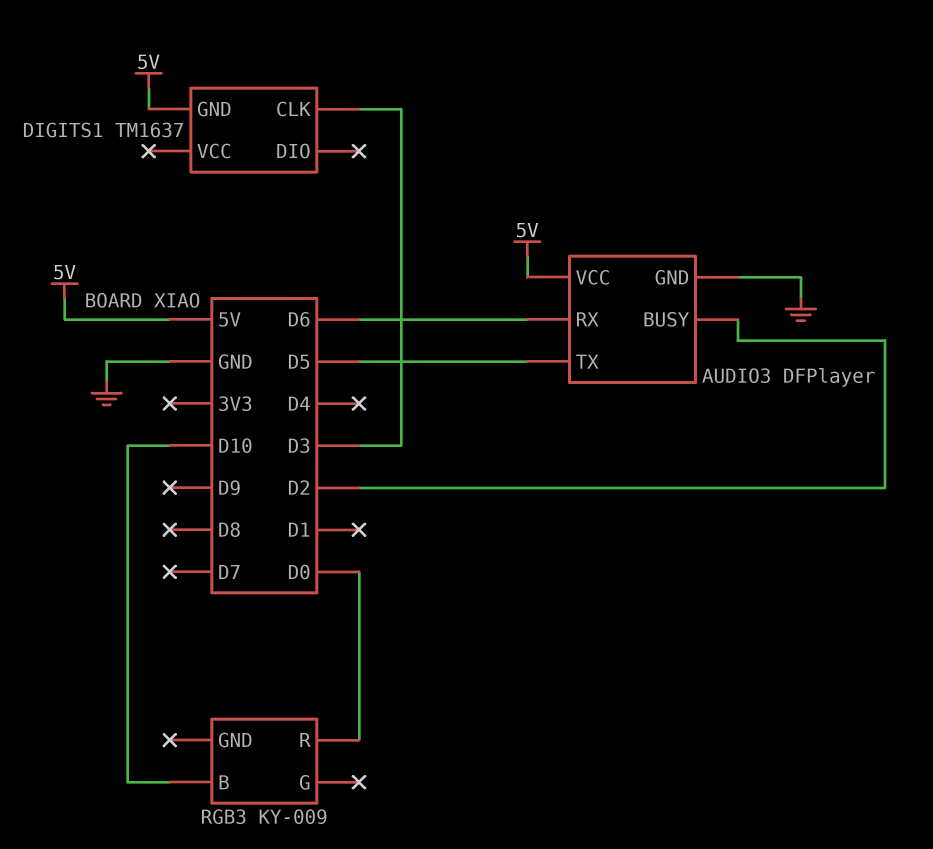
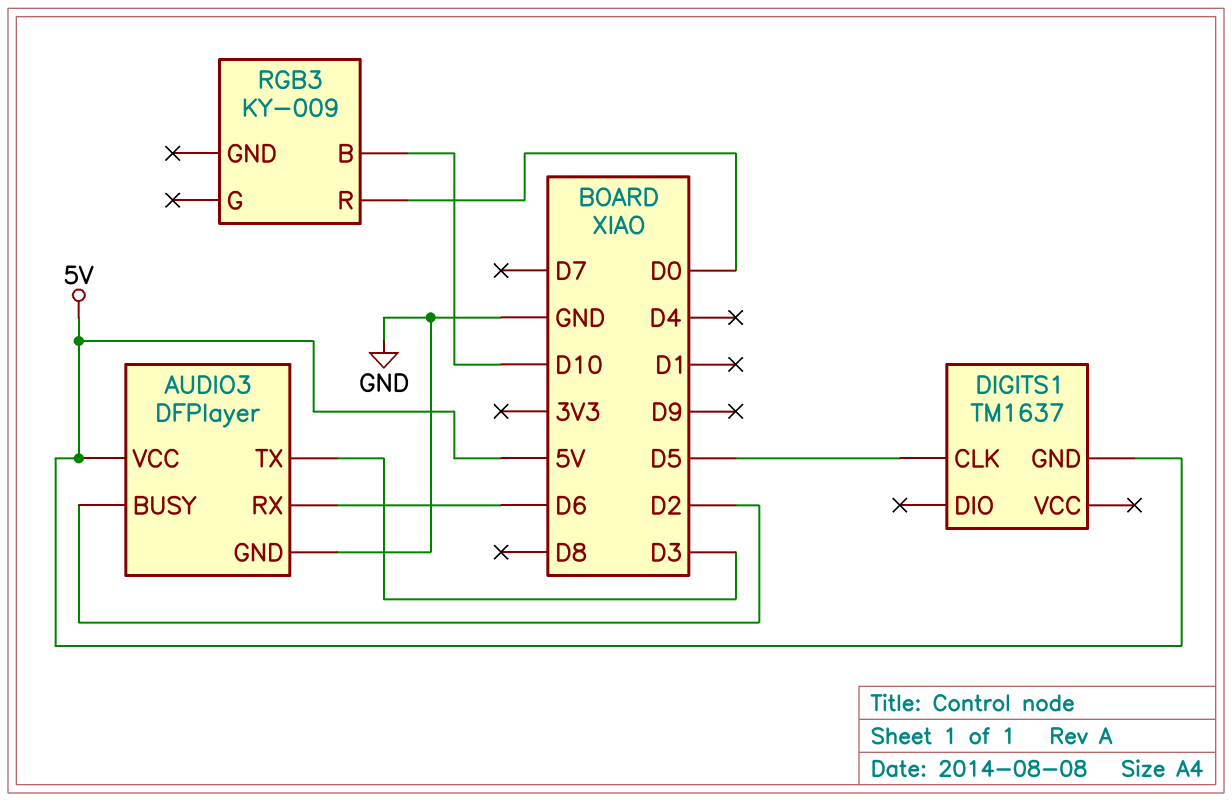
AUDIO3 pin TX: D5 -> D3
DIGITS1 pin CLK: D3 -> D5

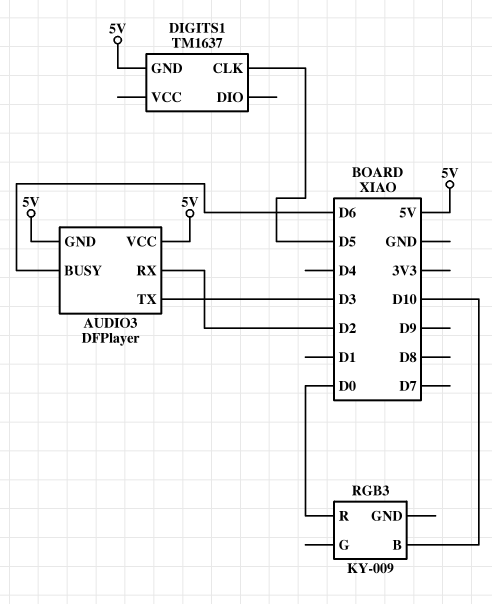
AUDIO3 pin BUSY: D2 -> D6
AUDIO3 pin GND: GND -> 5V
AUDIO3 pin RX: D6 -> D2

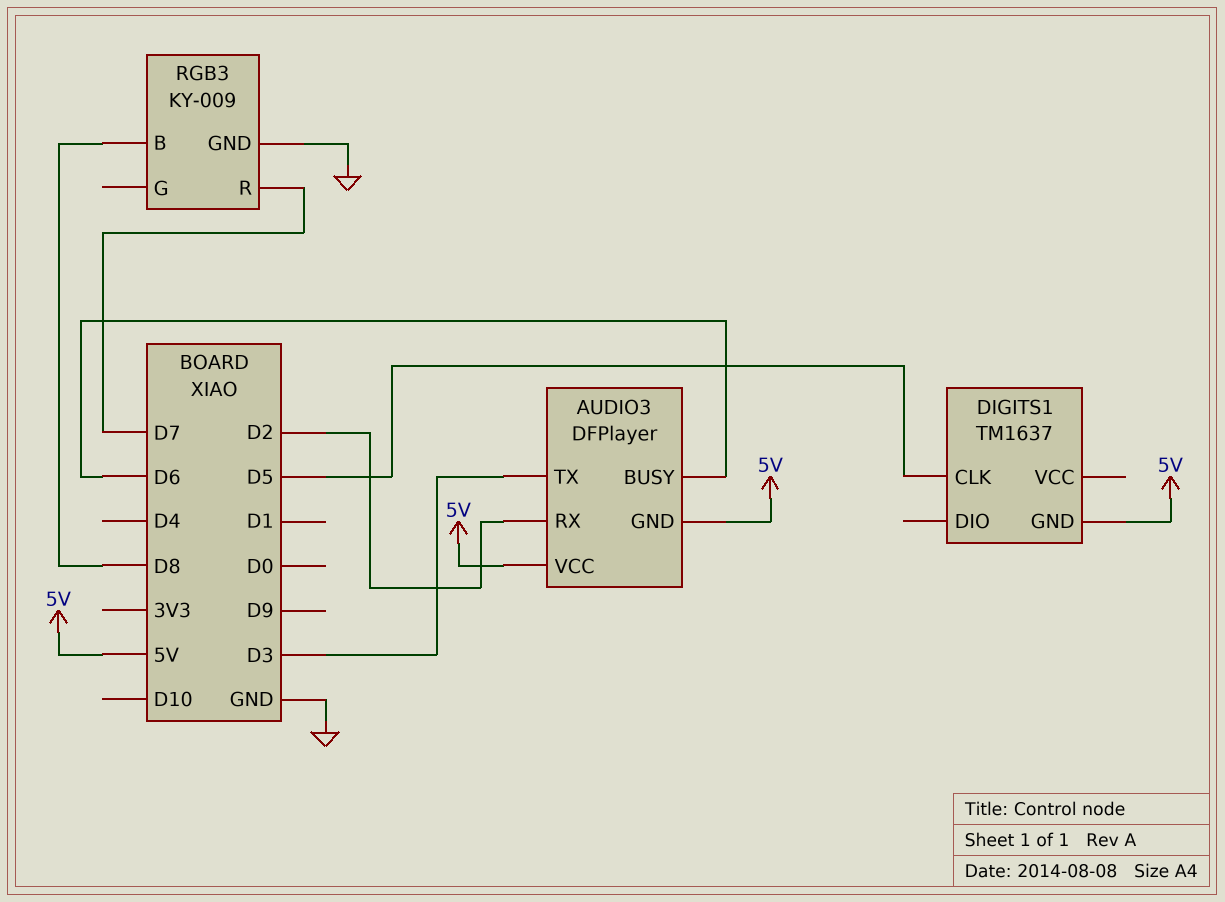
RGB3 pin B: D10 -> D8
RGB3 pin GND: none -> GND
RGB3 pin R: D0 -> D7

